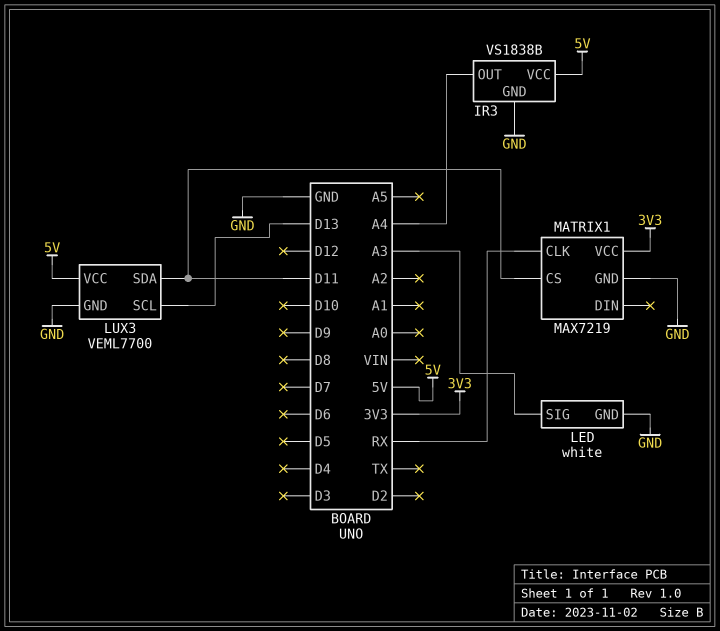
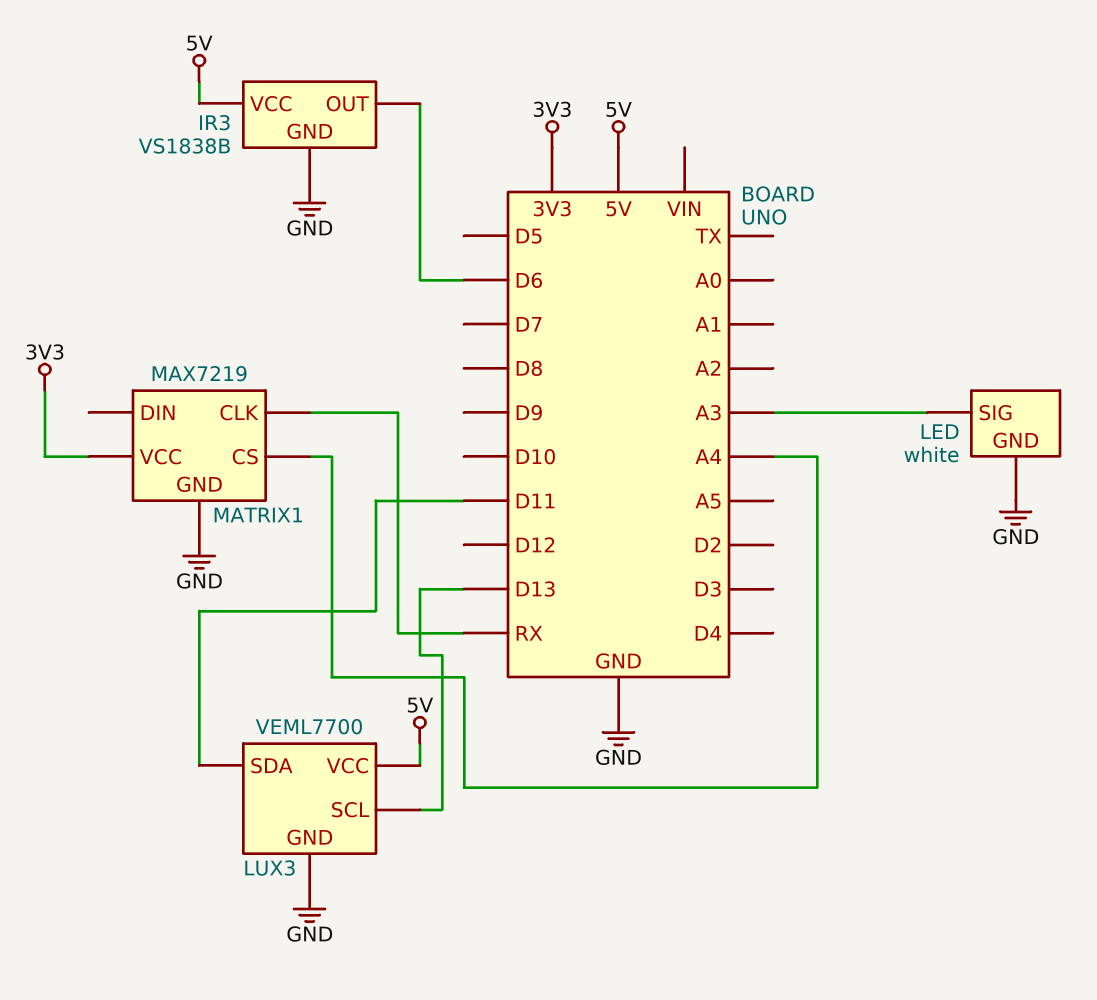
IR3 pin OUT: A4 -> D6
MATRIX1 pin CS: D11 -> A4

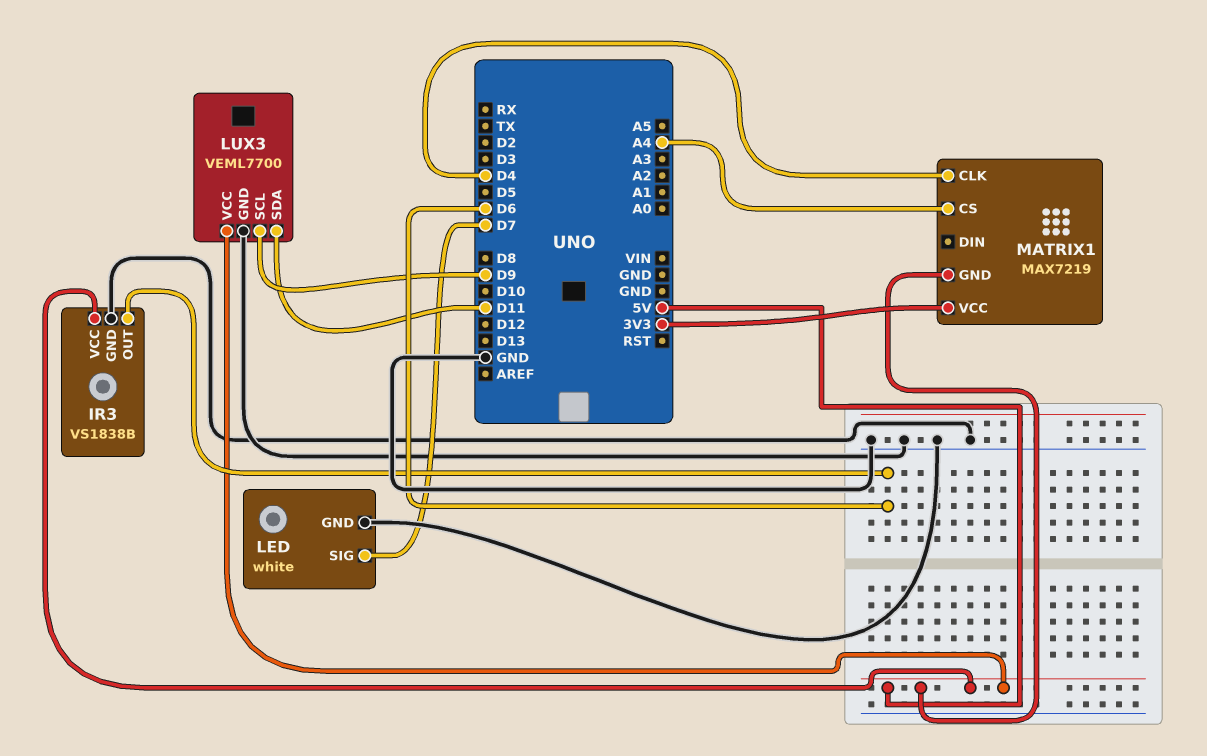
LED pin SIG: A3 -> D7
LUX3 pin SCL: D13 -> D9
MATRIX1 pin CLK: RX -> D4
MATRIX1 pin GND: GND -> 5V

